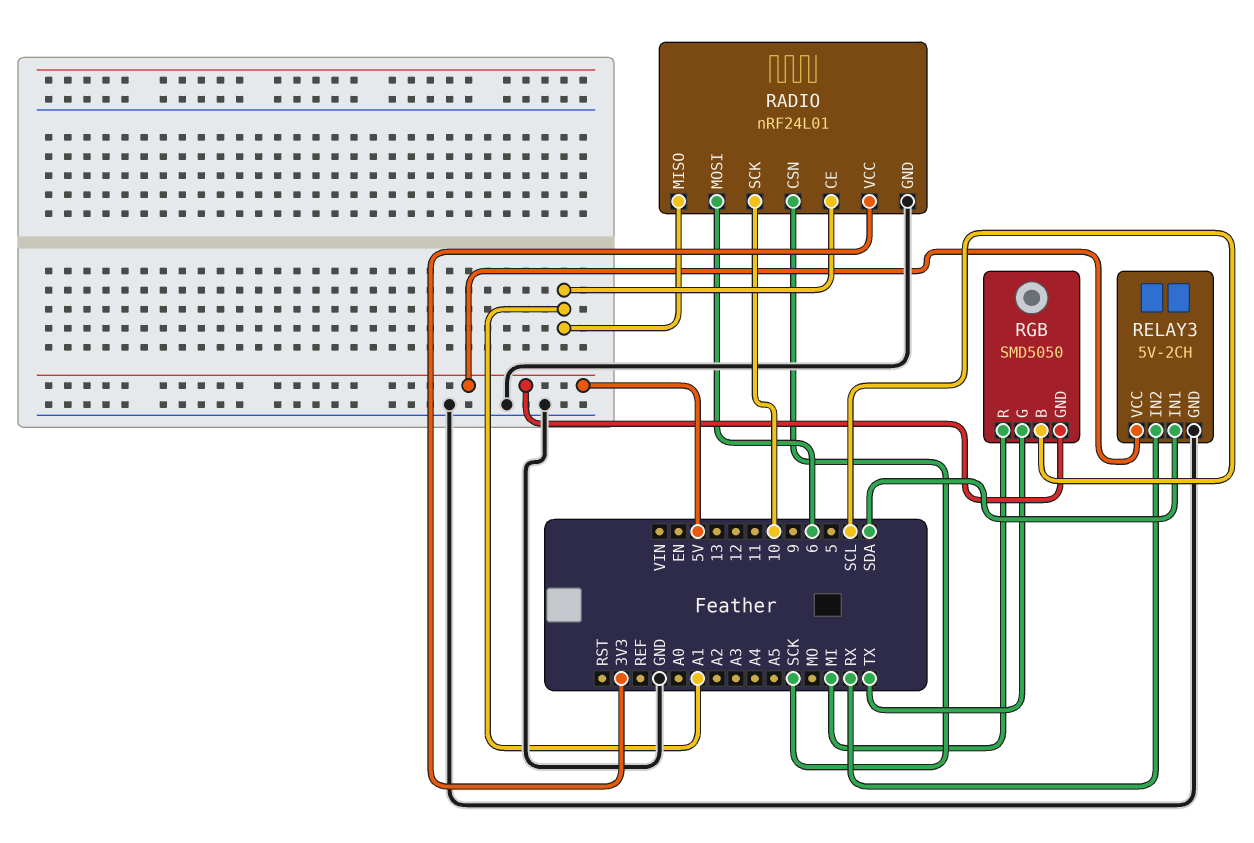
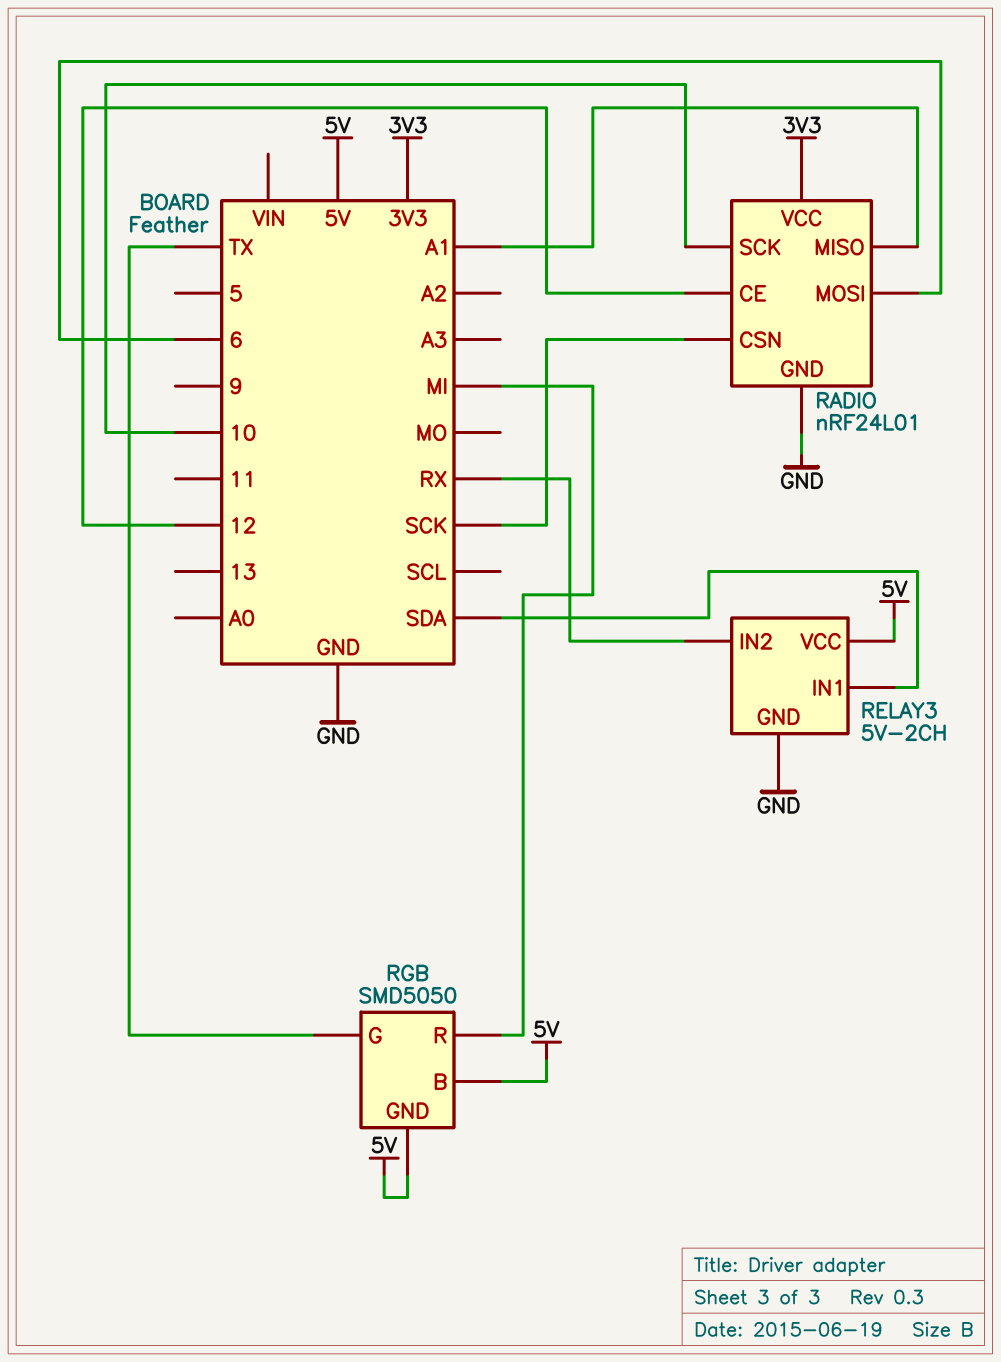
RADIO pin CE: A1 -> 12
RGB pin B: SCL -> 5V

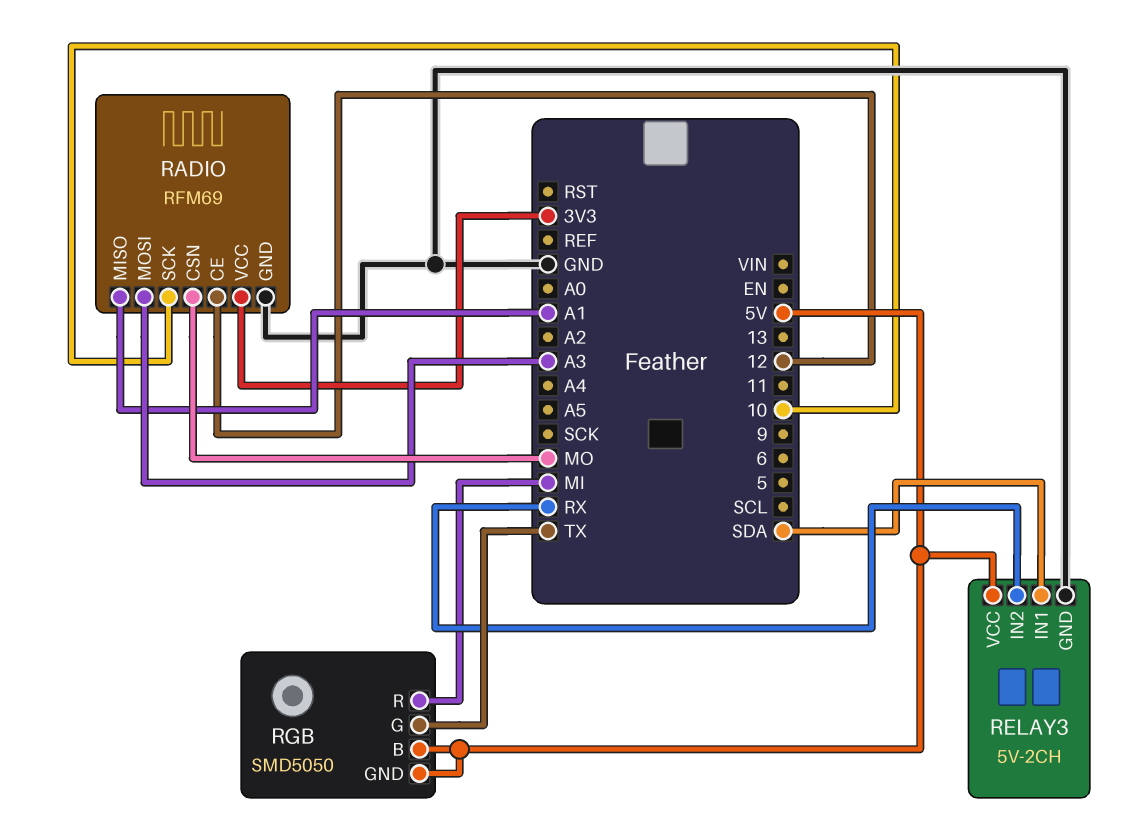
RADIO: nRF24L01 -> RFM69
RADIO pin CSN: SCK -> MO
RADIO pin MOSI: 6 -> A3

